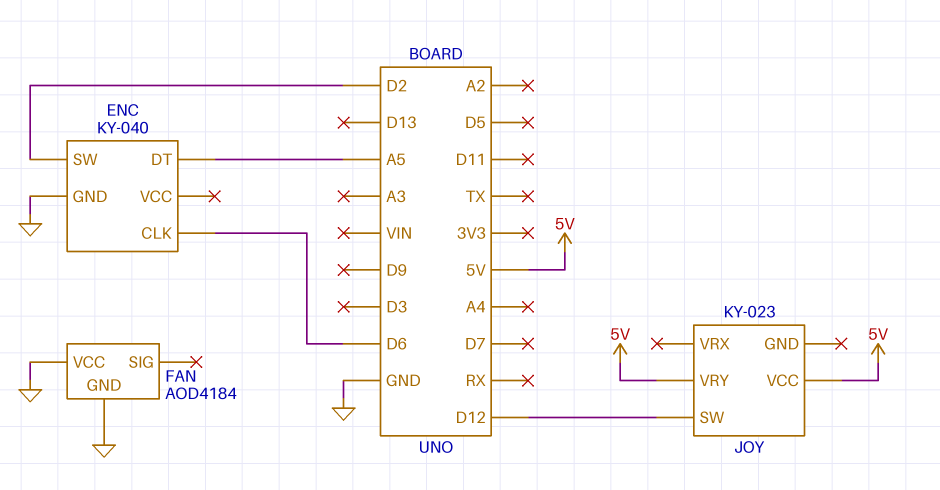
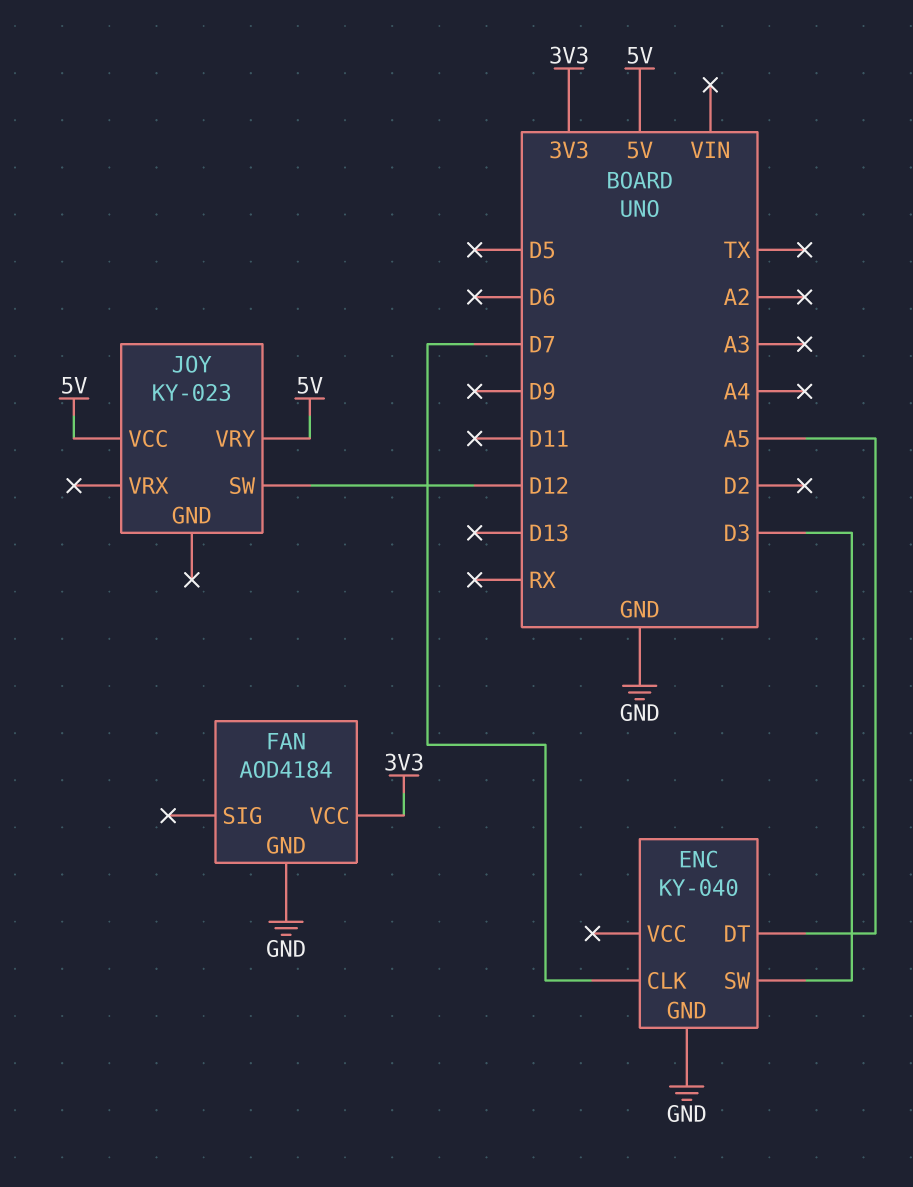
ENC pin CLK: D6 -> D7
ENC pin SW: D2 -> D3
FAN pin VCC: GND -> 3V3

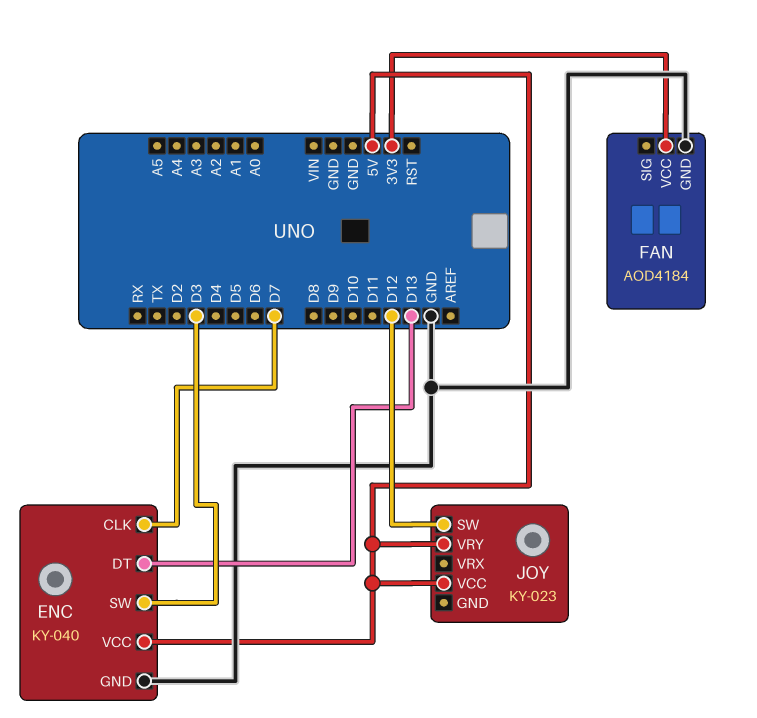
ENC pin DT: A5 -> D13
ENC pin VCC: none -> 5V

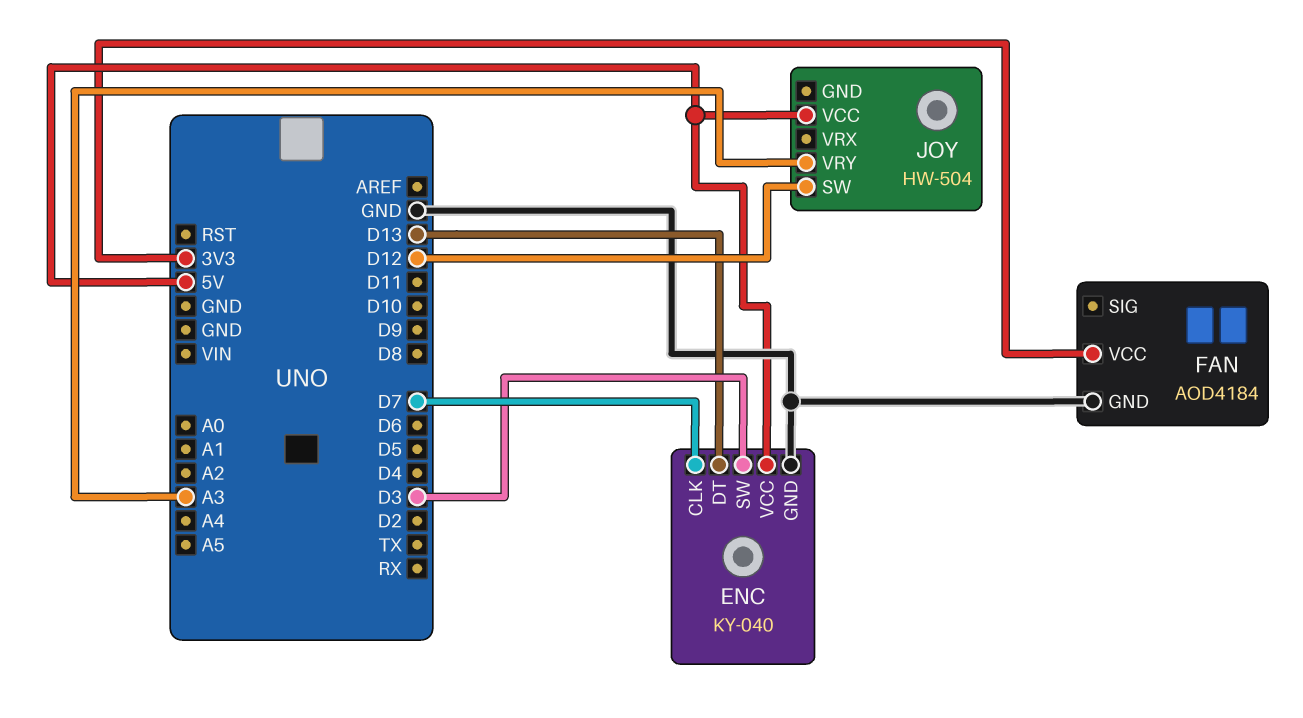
JOY: KY-023 -> HW-504
JOY pin VRY: 5V -> A3

